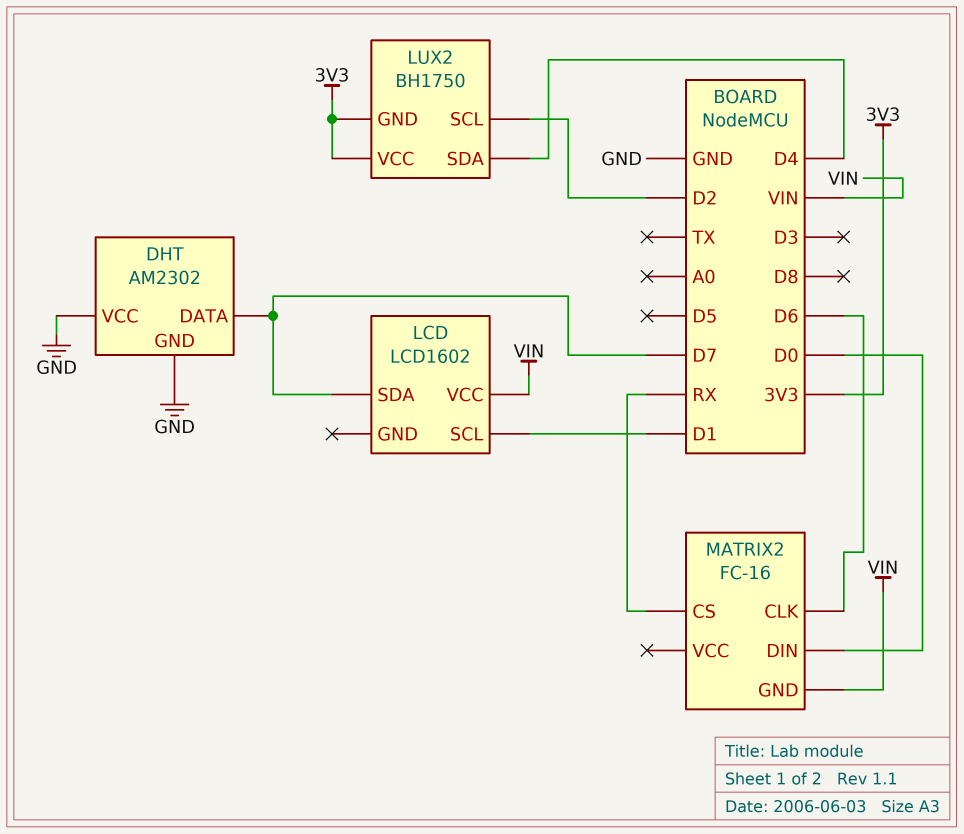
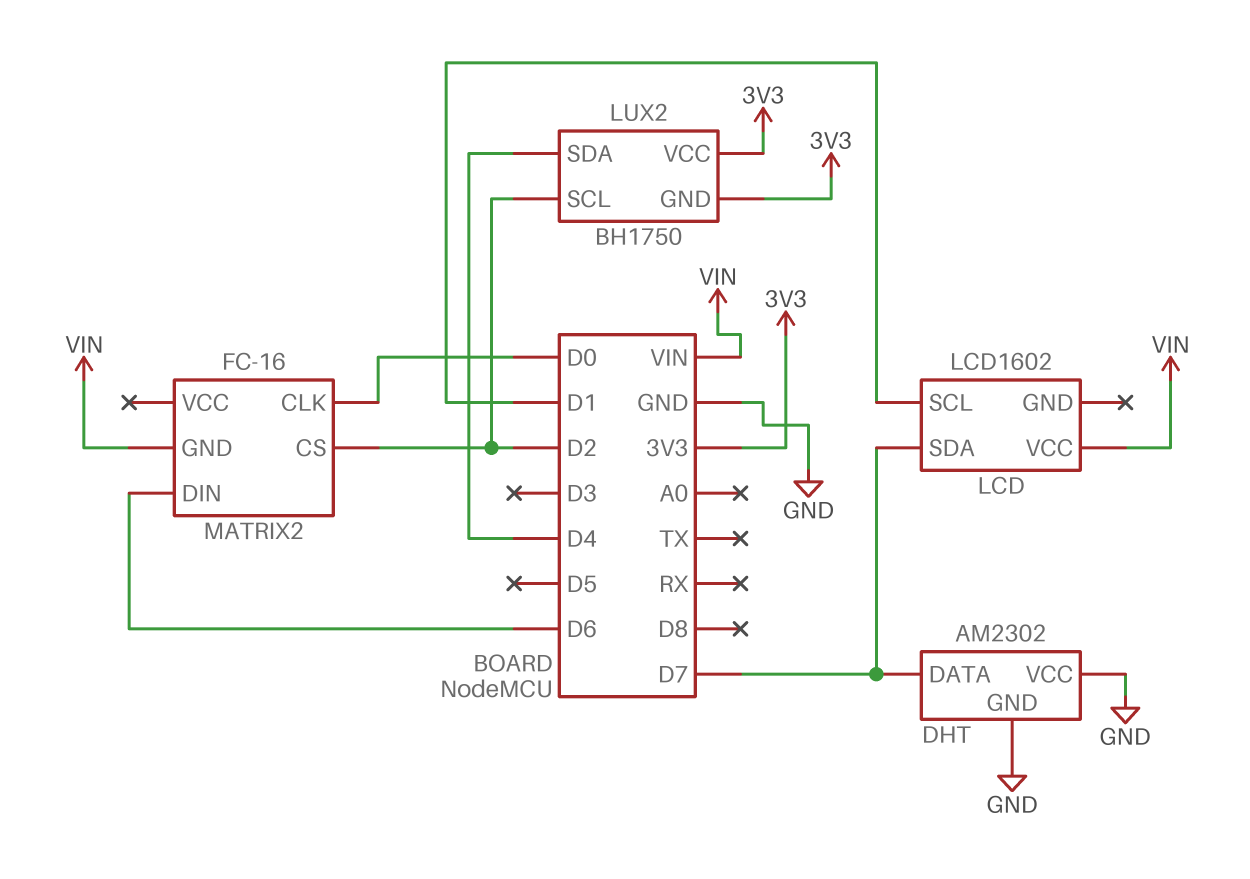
MATRIX2 pin CLK: D6 -> D0
MATRIX2 pin CS: RX -> D2
MATRIX2 pin DIN: D0 -> D6

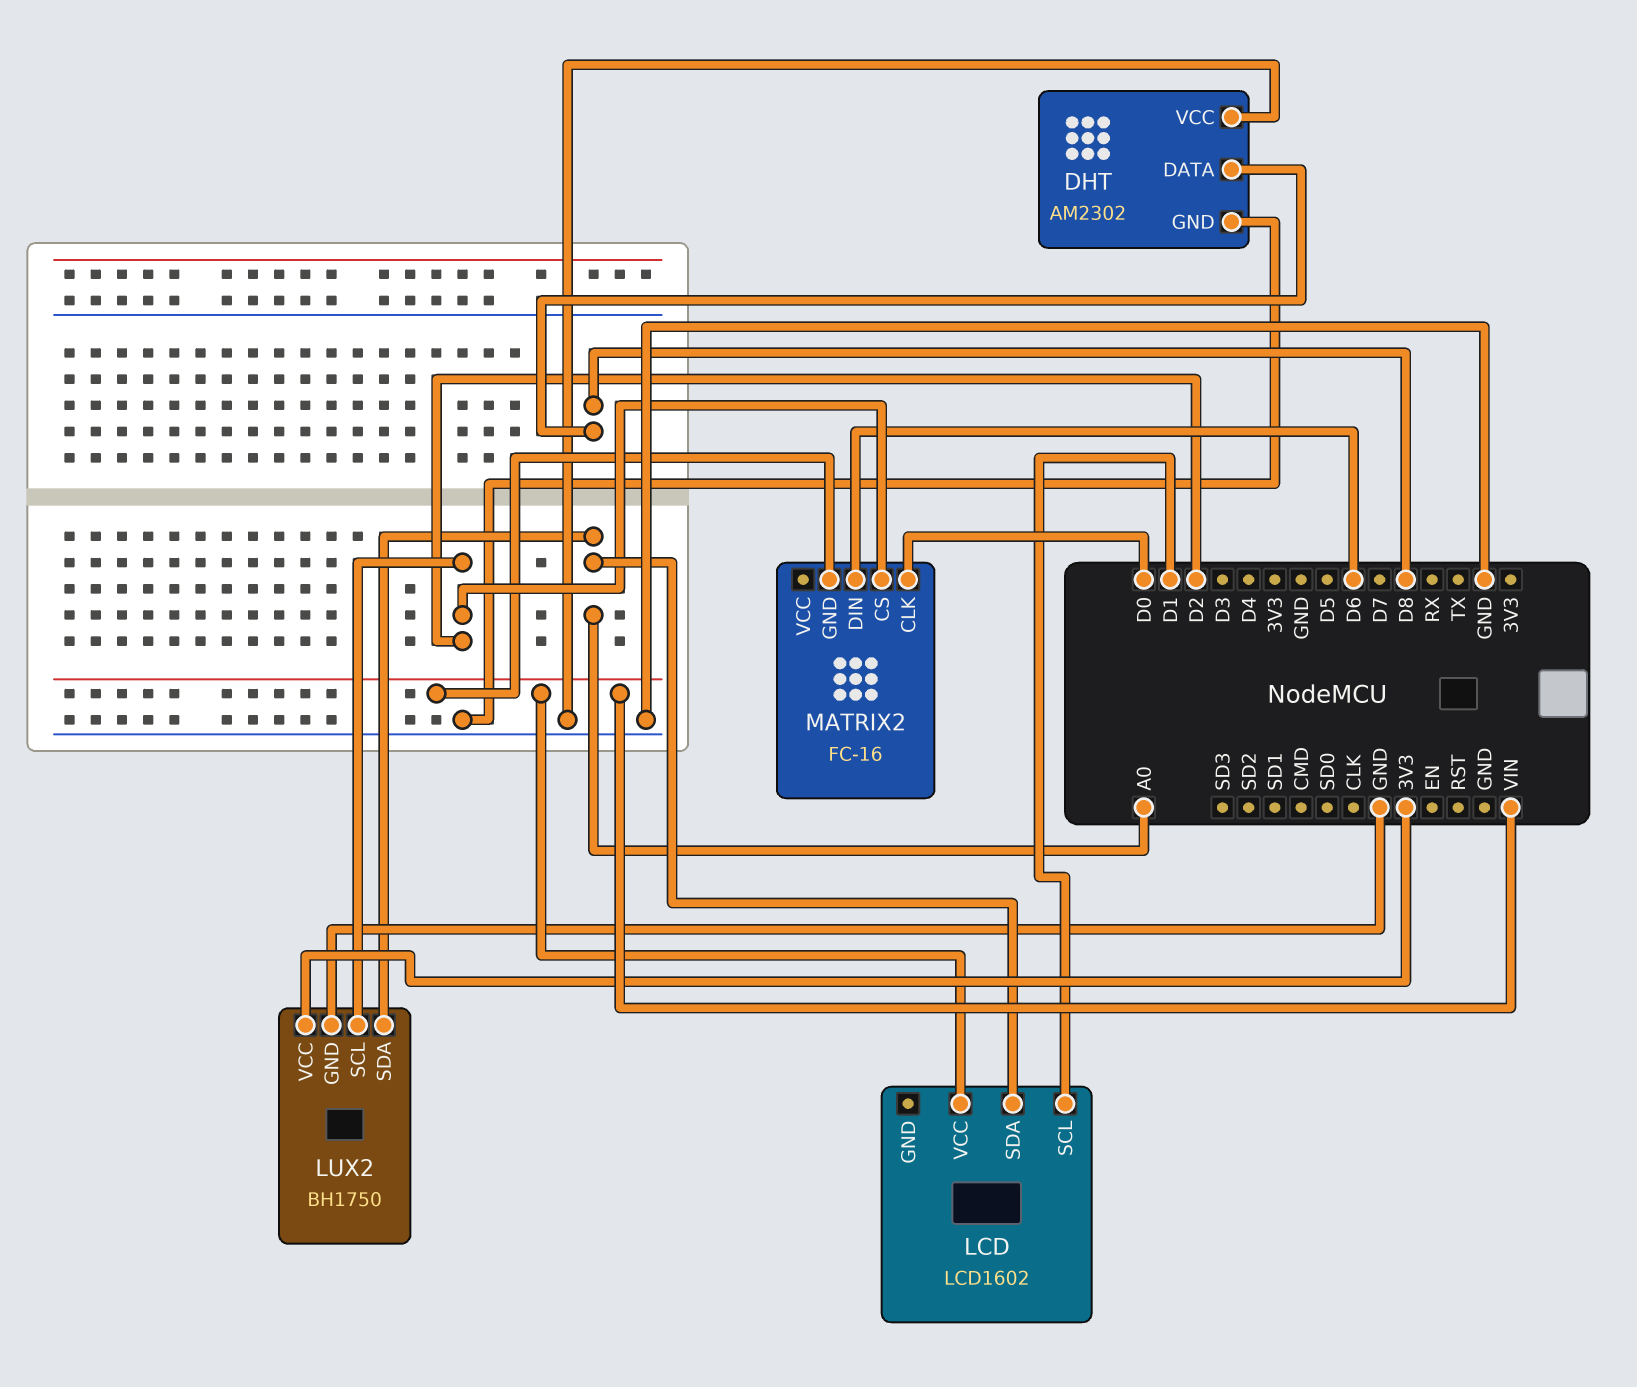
DHT pin DATA: D7 -> D8
LCD pin SDA: D7 -> A0
LUX2 pin GND: 3V3 -> GND
LUX2 pin SDA: D4 -> A0

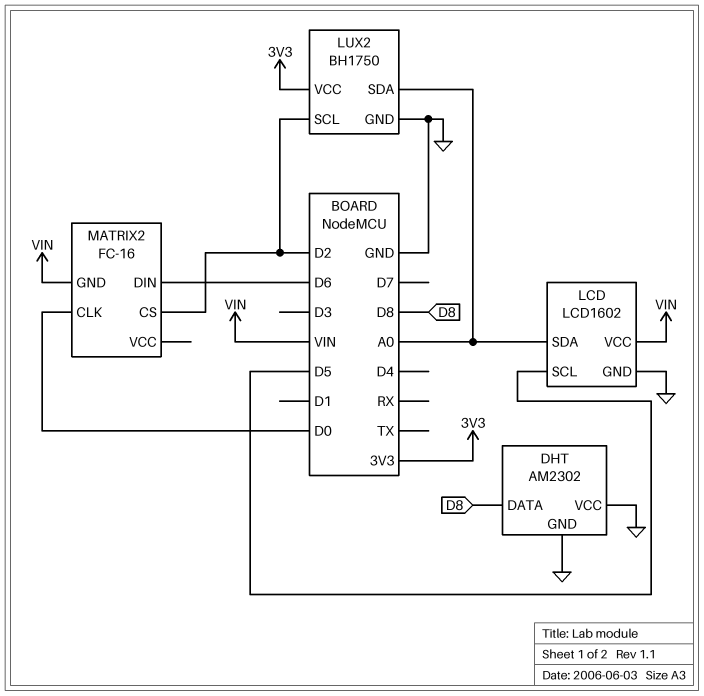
LCD pin GND: none -> GND
LCD pin SCL: D1 -> D5

